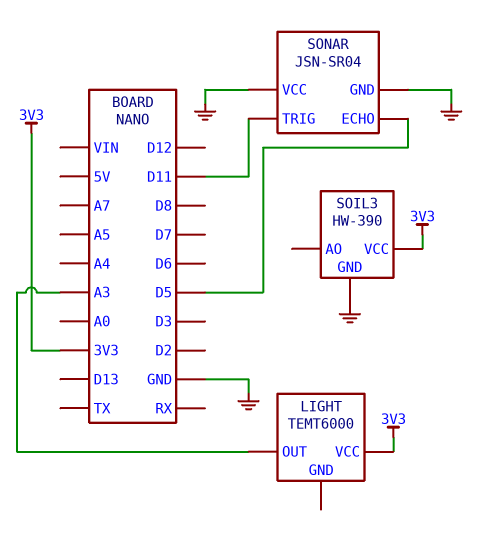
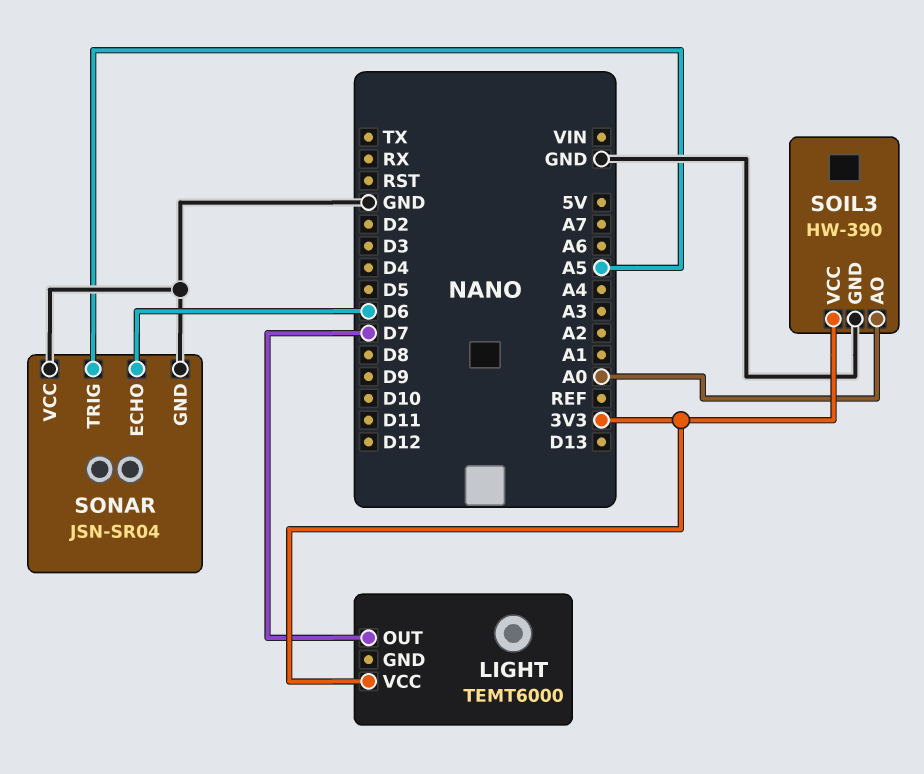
LIGHT pin OUT: A3 -> D7
SOIL3 pin AO: none -> A0
SONAR pin ECHO: D5 -> D6
SONAR pin TRIG: D11 -> A5

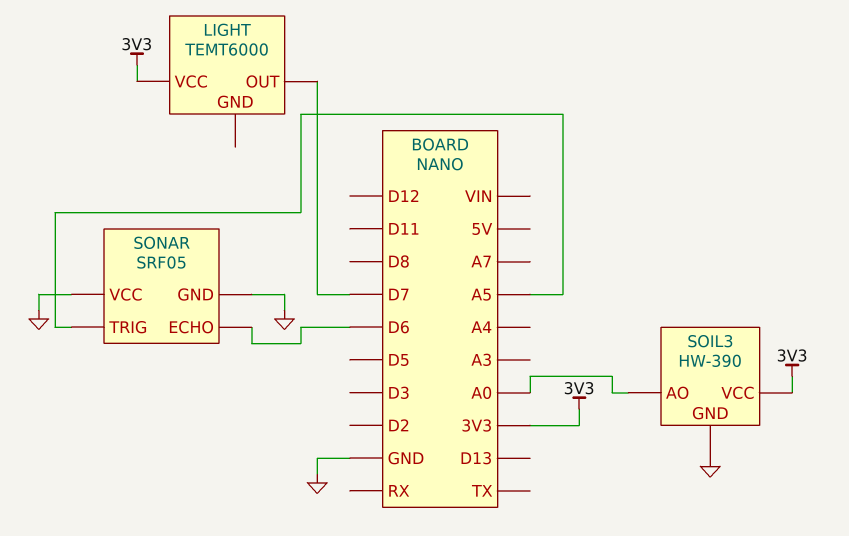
SONAR: JSN-SR04 -> SRF05

